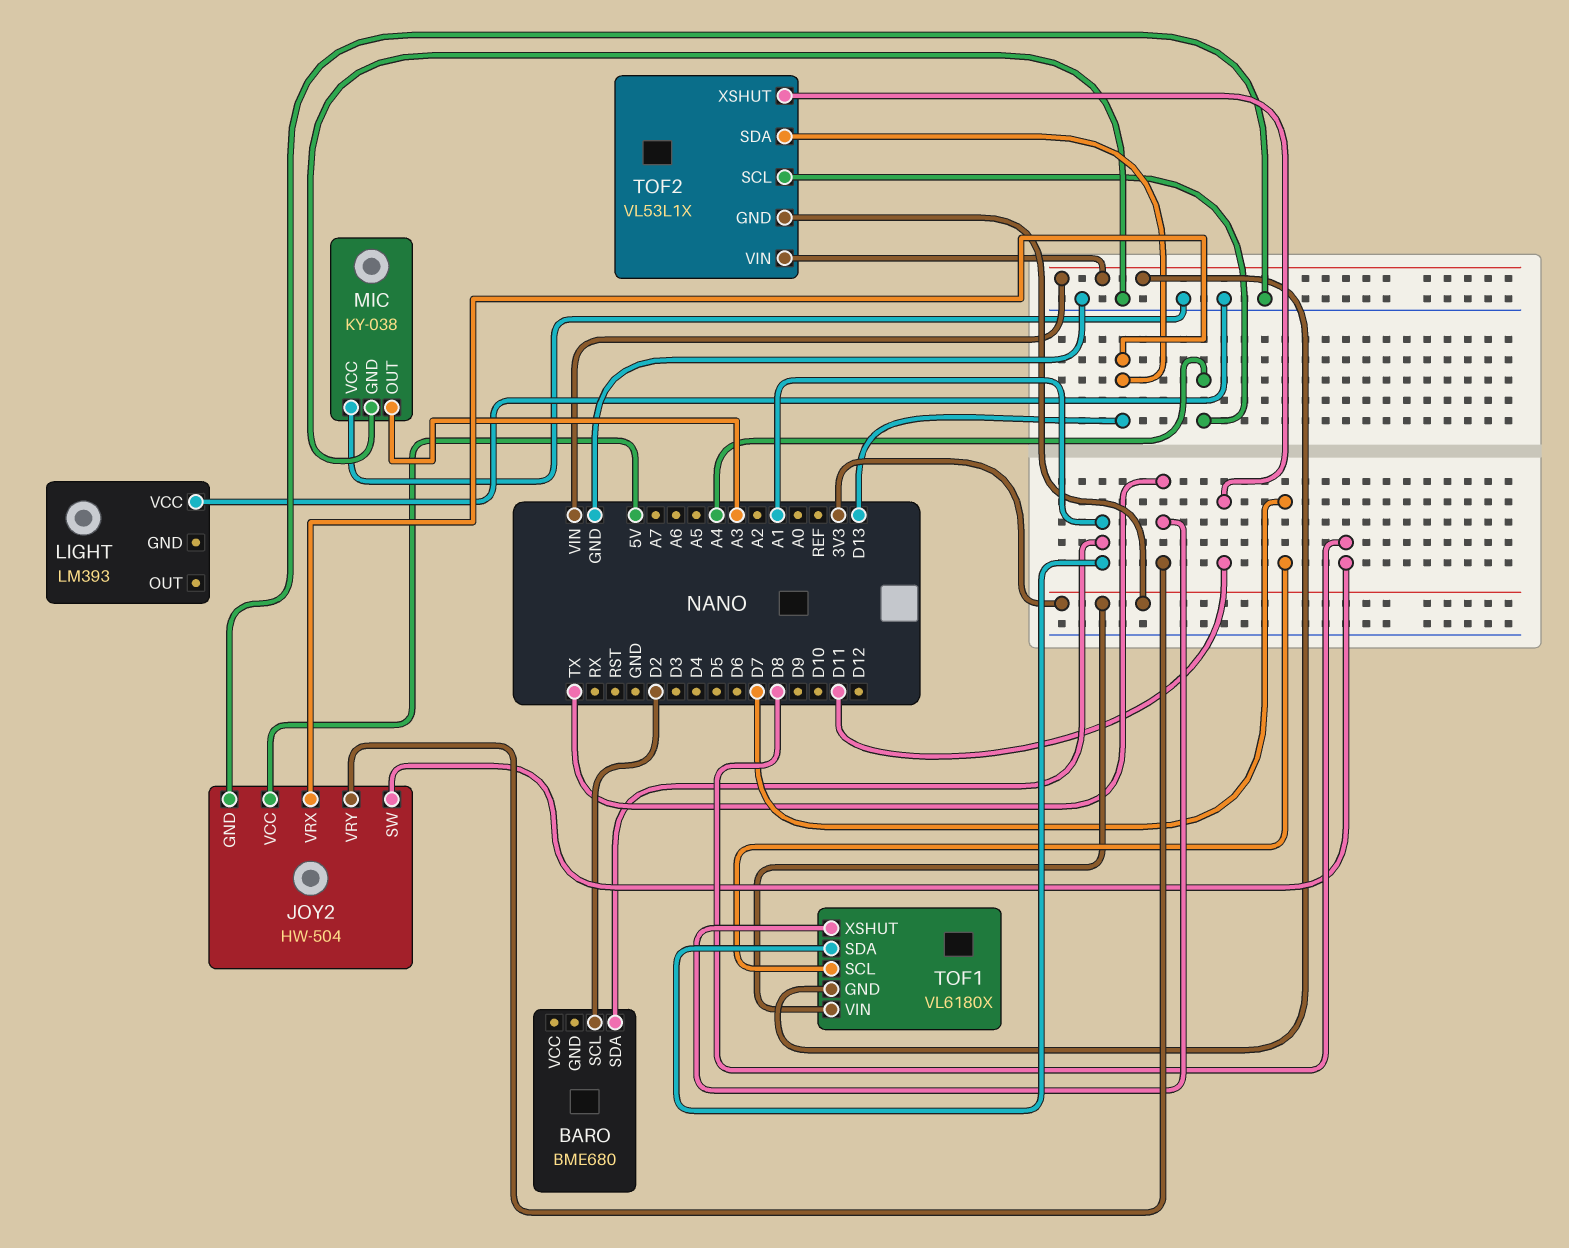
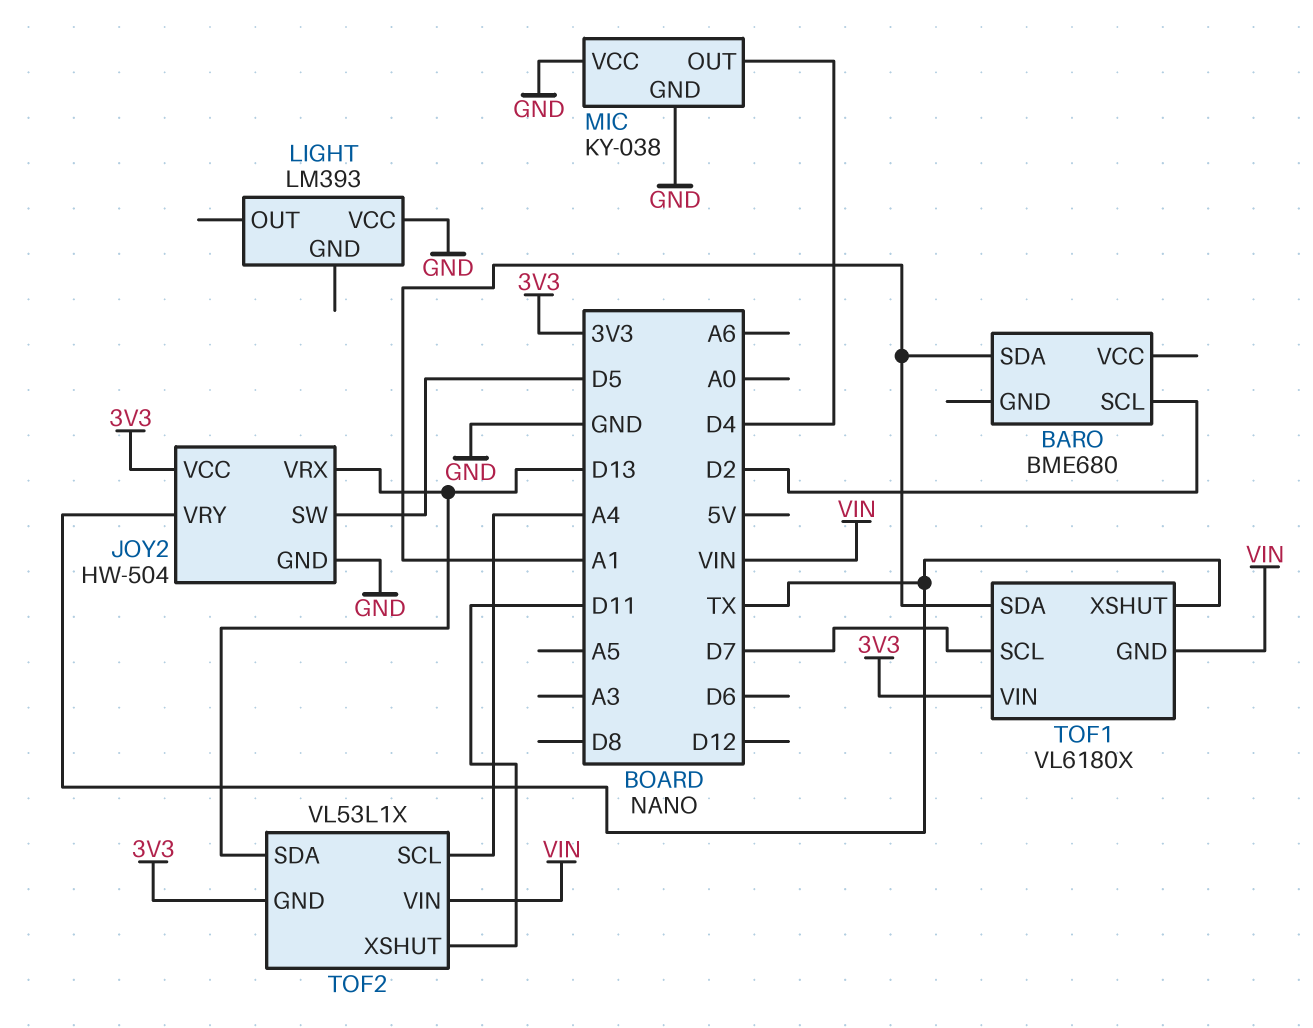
JOY2 pin SW: D8 -> D5
JOY2 pin VCC: 5V -> 3V3
MIC pin OUT: A3 -> D4

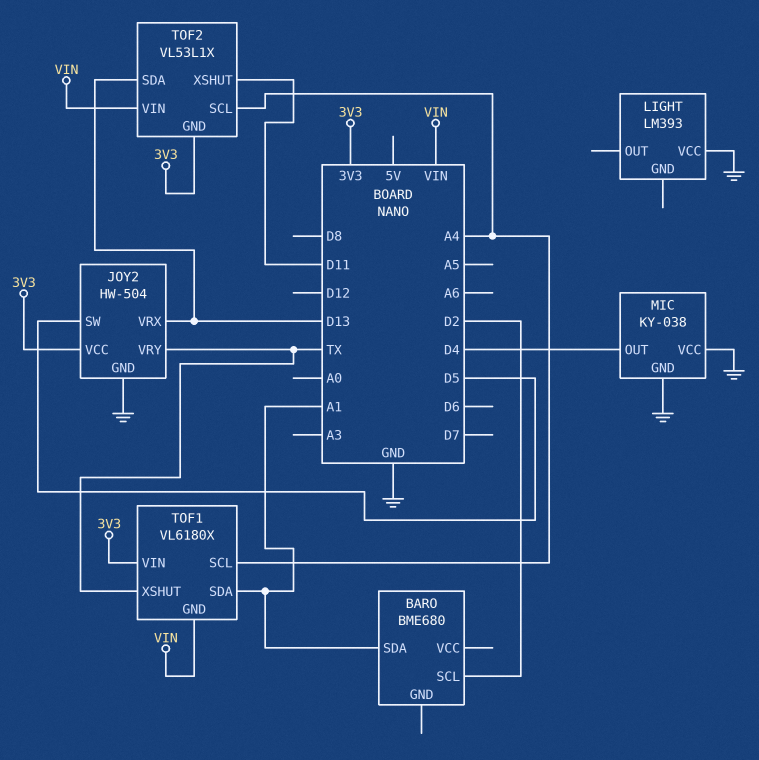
TOF1 pin SCL: D7 -> A4

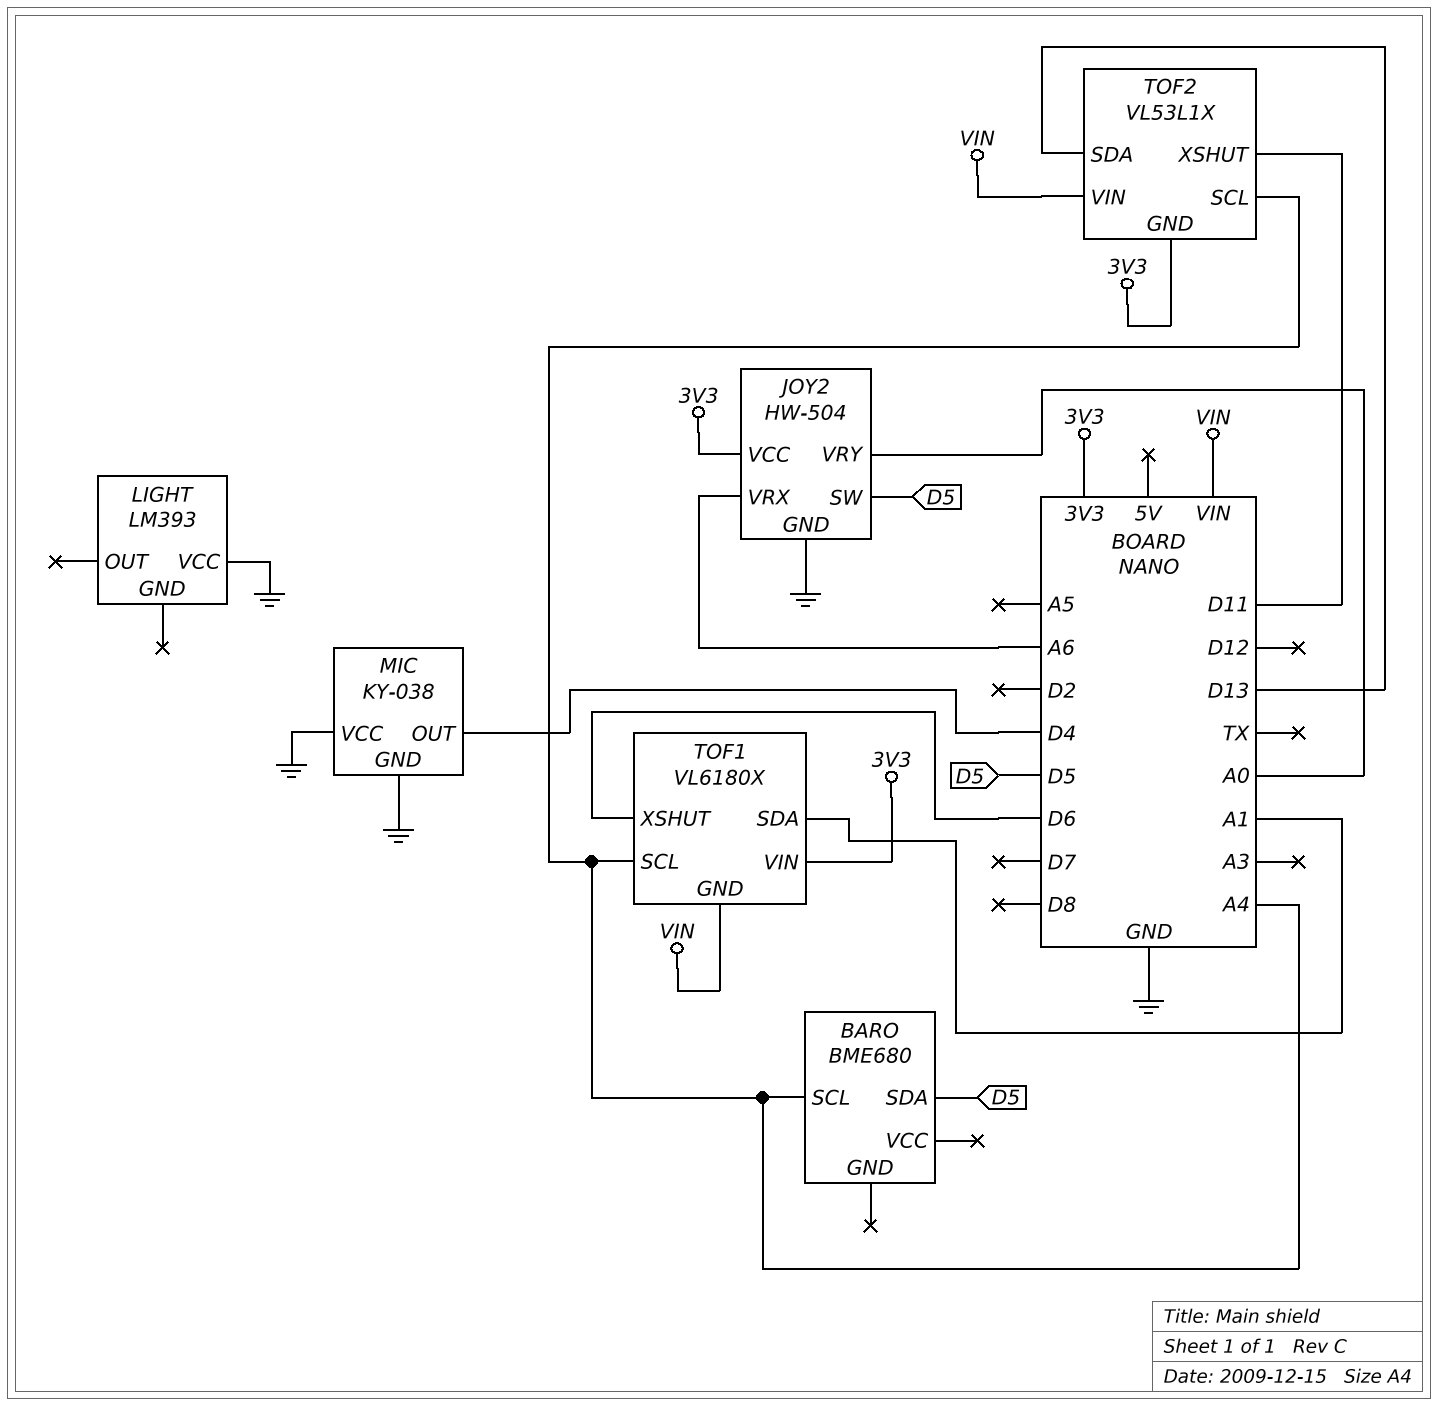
BARO pin SCL: D2 -> A4
BARO pin SDA: A1 -> D5
JOY2 pin VRX: D13 -> A6
JOY2 pin VRY: TX -> A0
TOF1 pin XSHUT: TX -> D6

